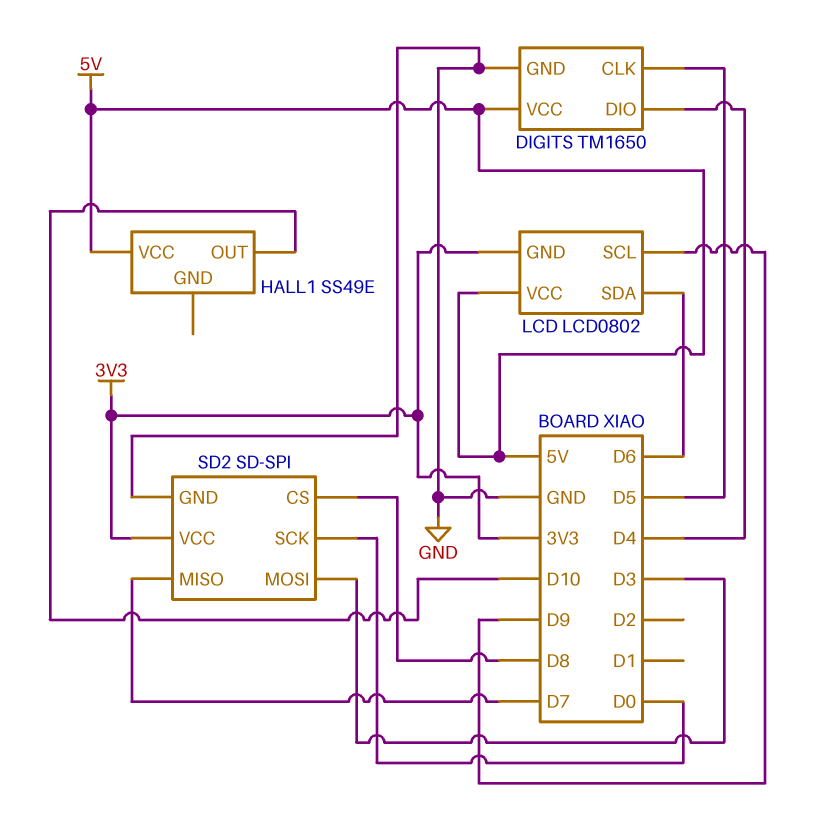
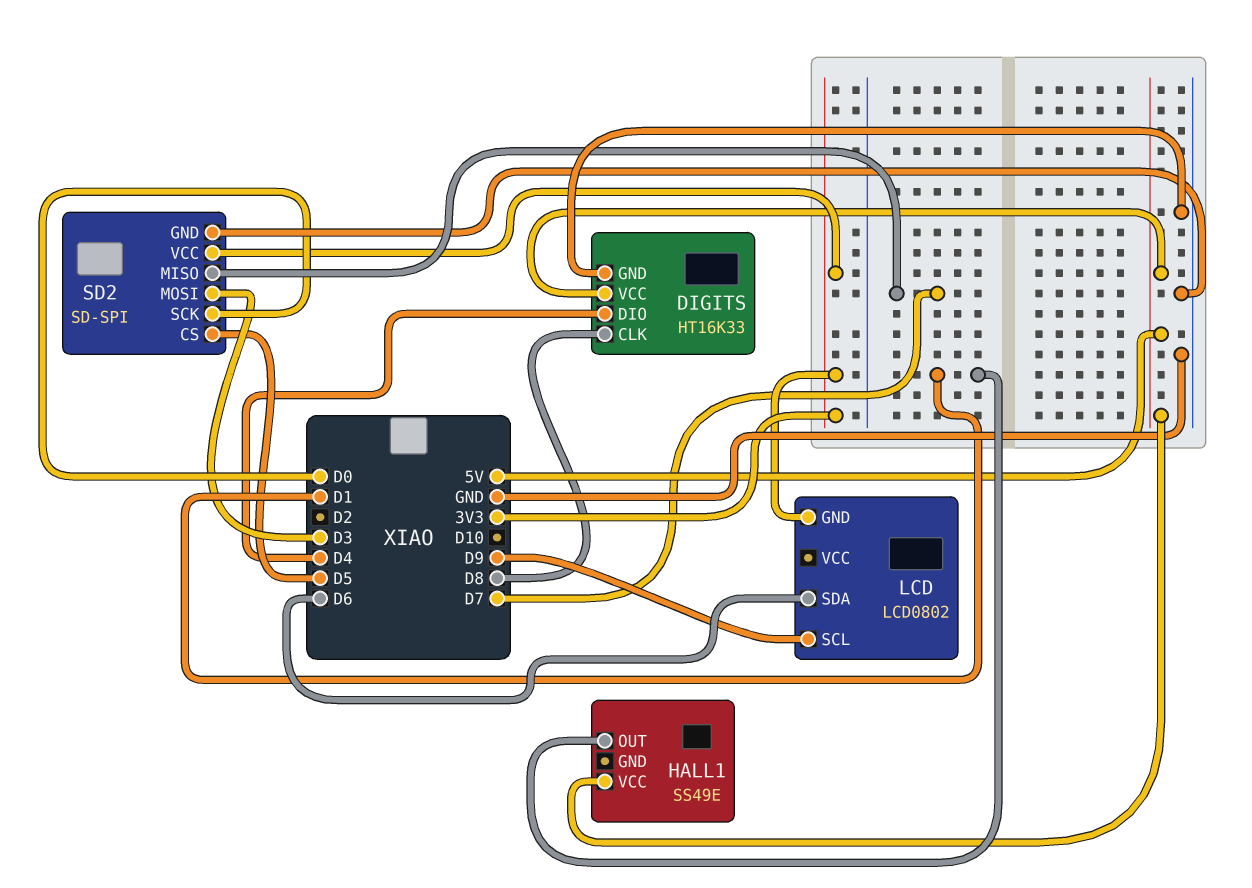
DIGITS: TM1650 -> HT16K33
DIGITS pin CLK: D5 -> D8
HALL1 pin OUT: D10 -> D1
LCD pin VCC: 5V -> none
SD2 pin CS: D8 -> D5

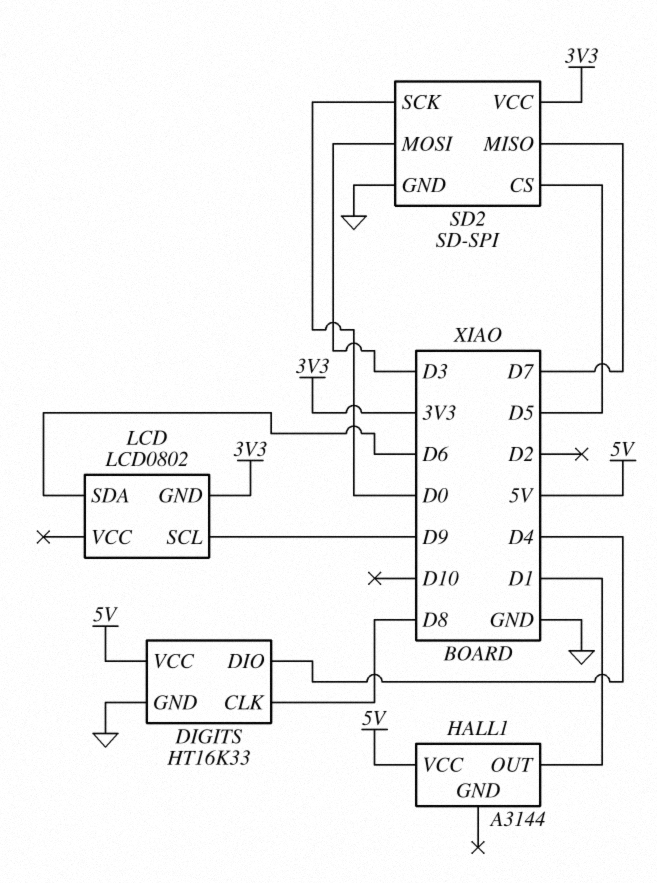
HALL1: SS49E -> A3144

